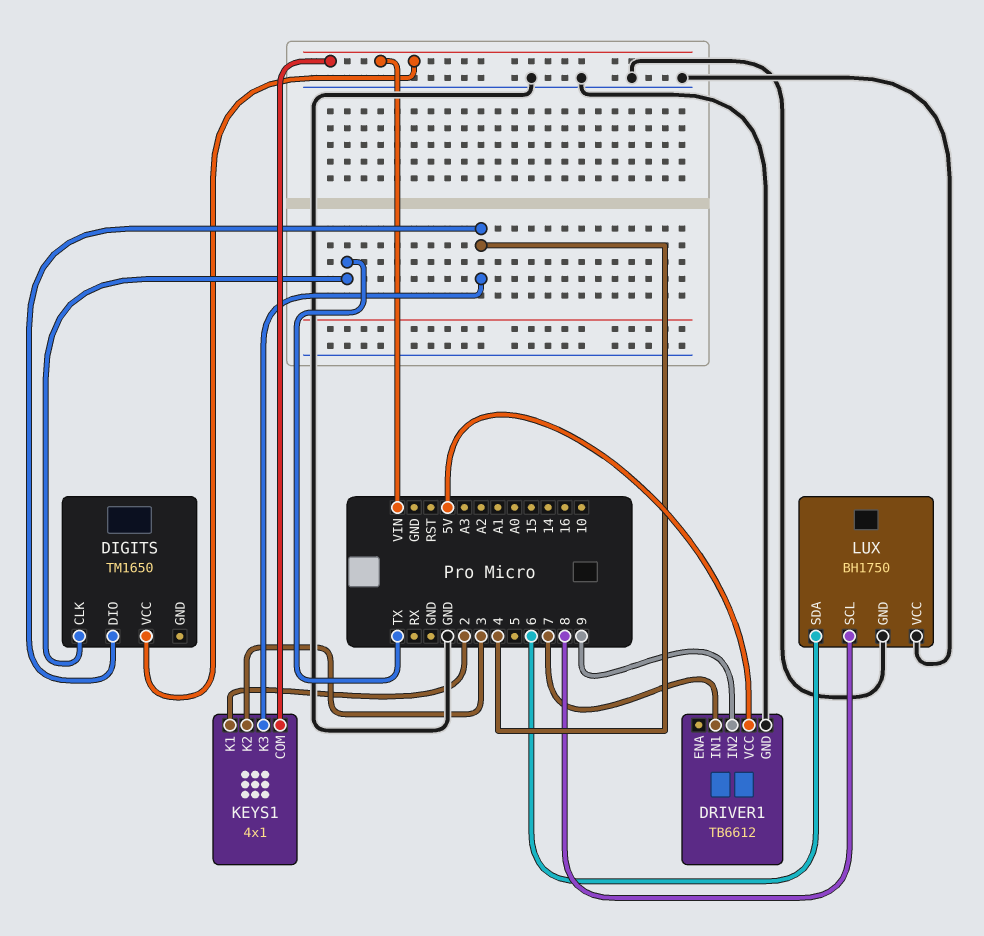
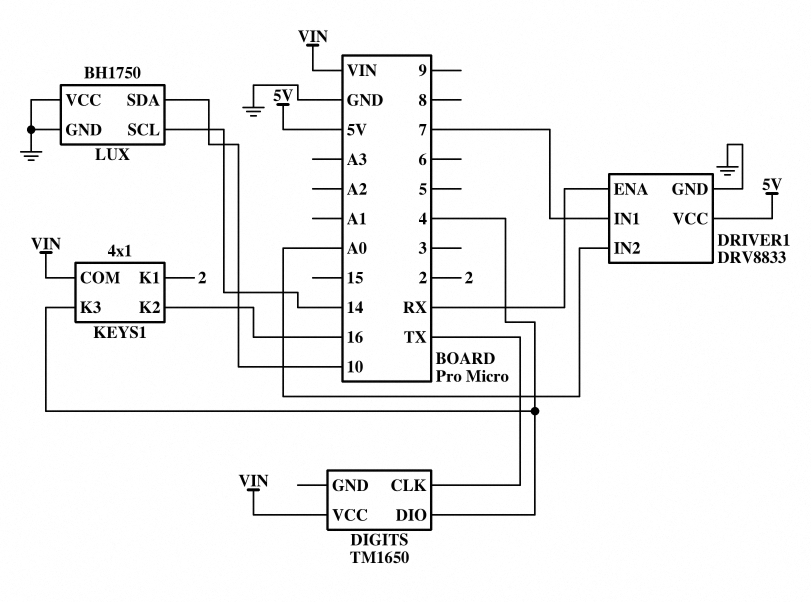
DRIVER1: TB6612 -> DRV8833
DRIVER1 pin ENA: none -> RX
DRIVER1 pin IN2: 9 -> A0
KEYS1 pin K2: 3 -> 16
LUX pin SCL: 8 -> 14
LUX pin SDA: 6 -> 10

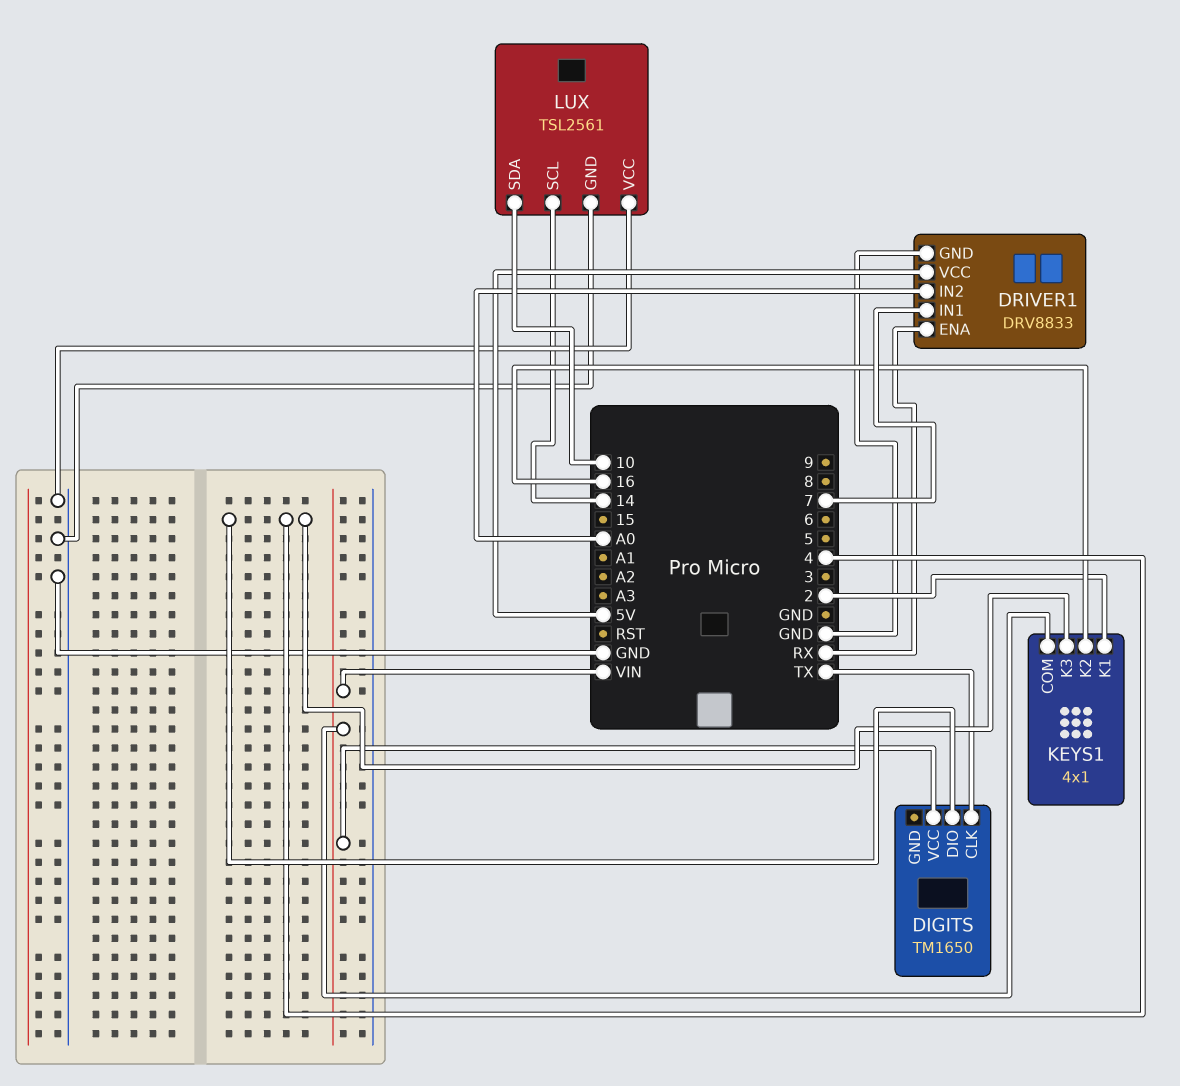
LUX: BH1750 -> TSL2561

